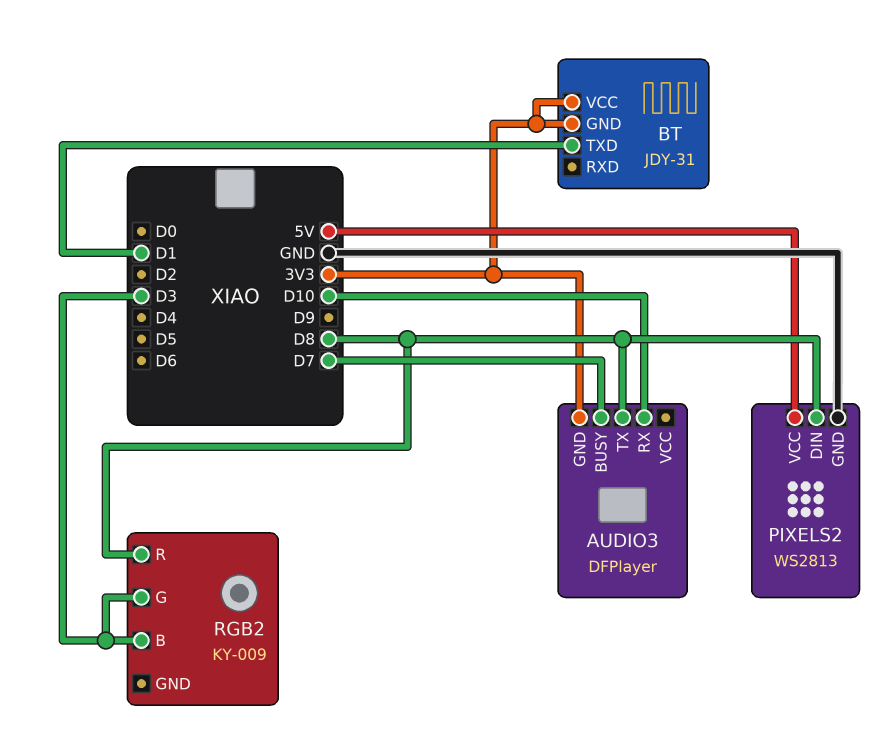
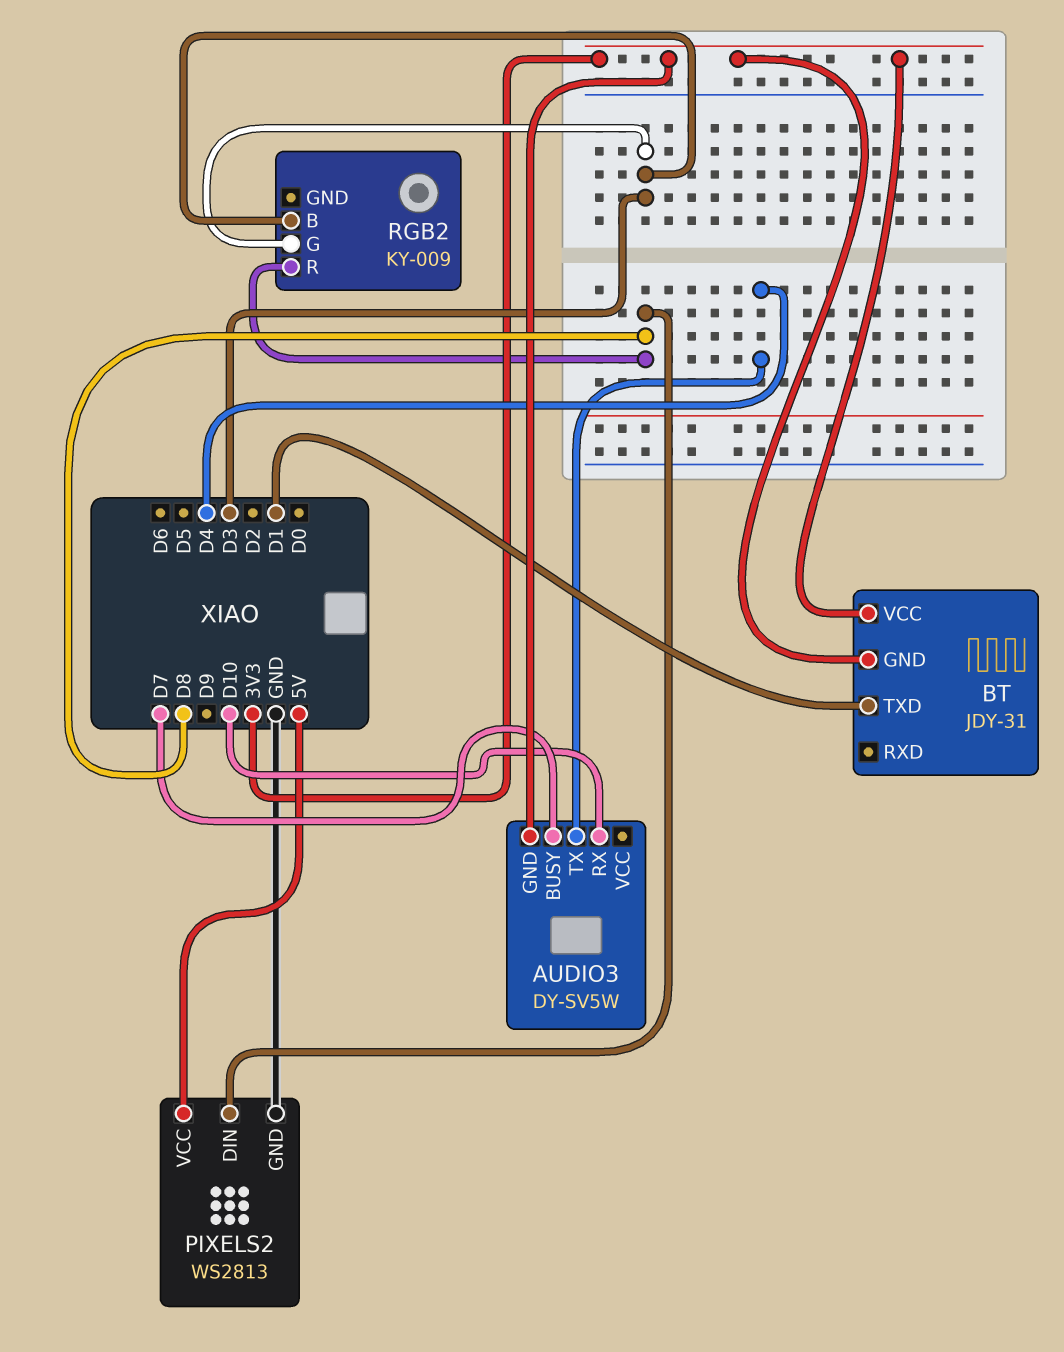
AUDIO3: DFPlayer -> DY-SV5W
AUDIO3 pin TX: D8 -> D4

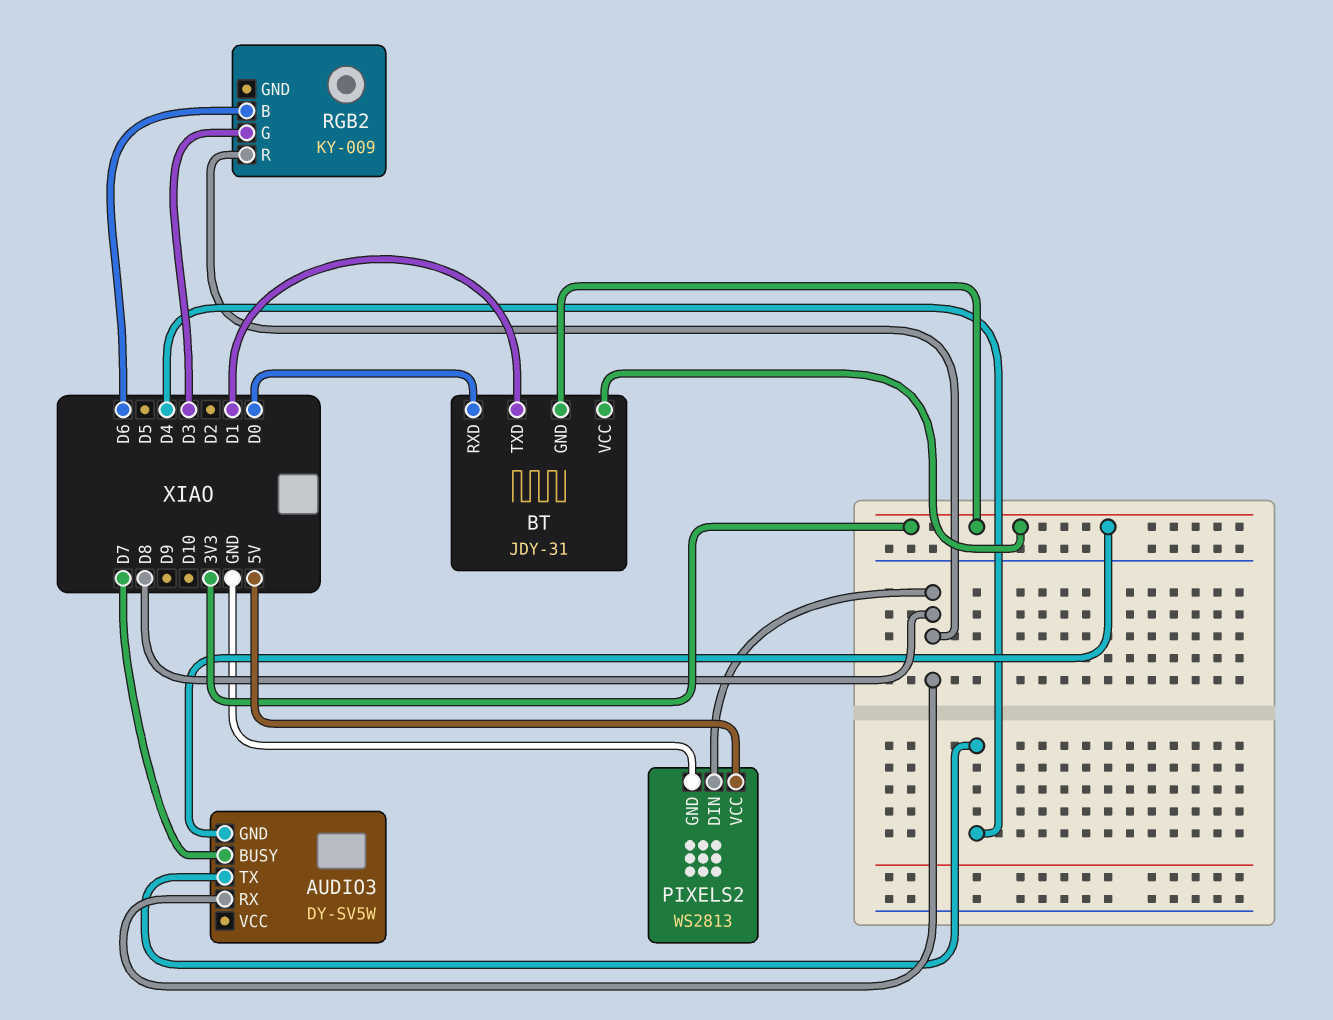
AUDIO3 pin RX: D10 -> D8
BT pin RXD: none -> D0
RGB2 pin B: D3 -> D6

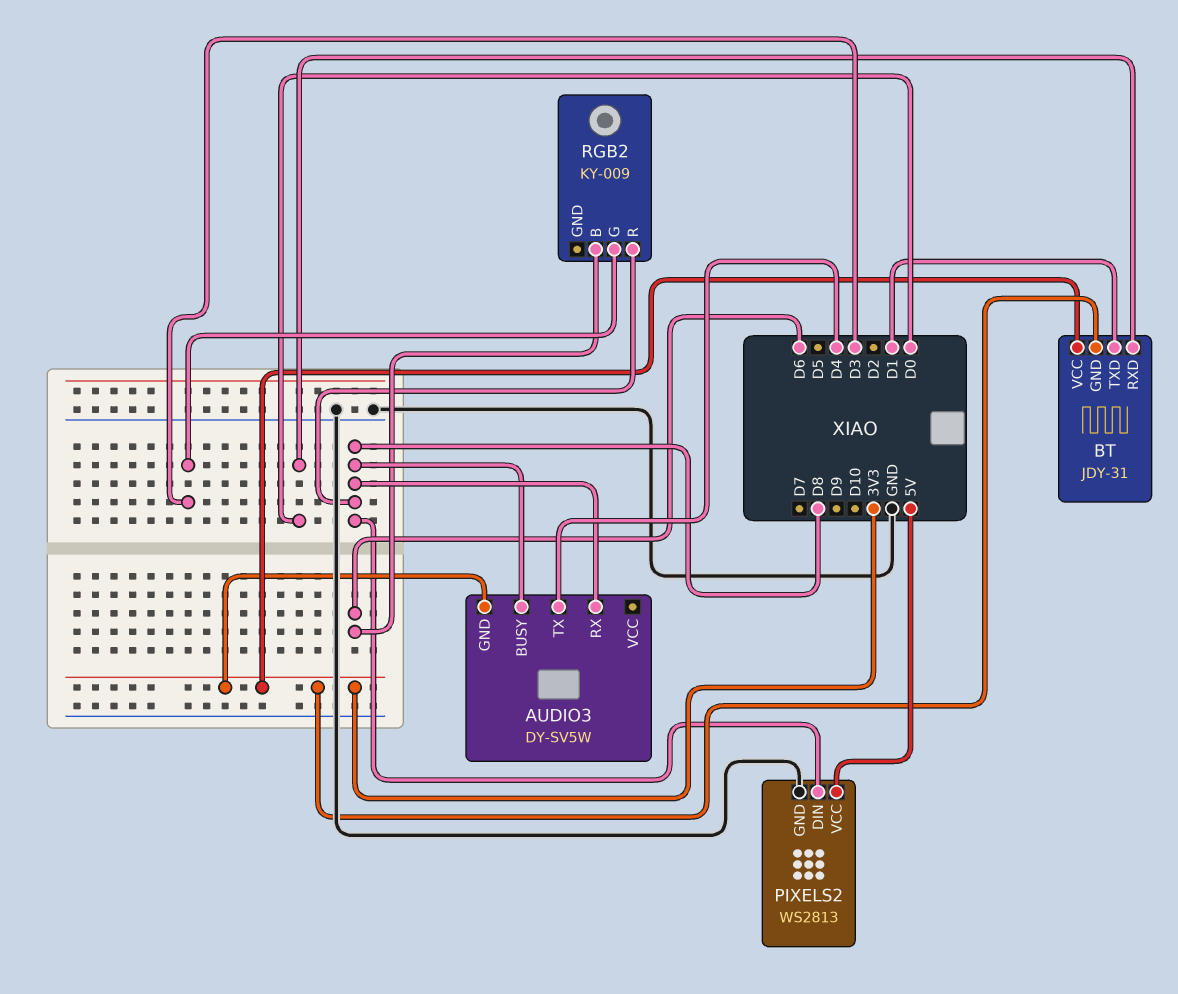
AUDIO3 pin BUSY: D7 -> D8

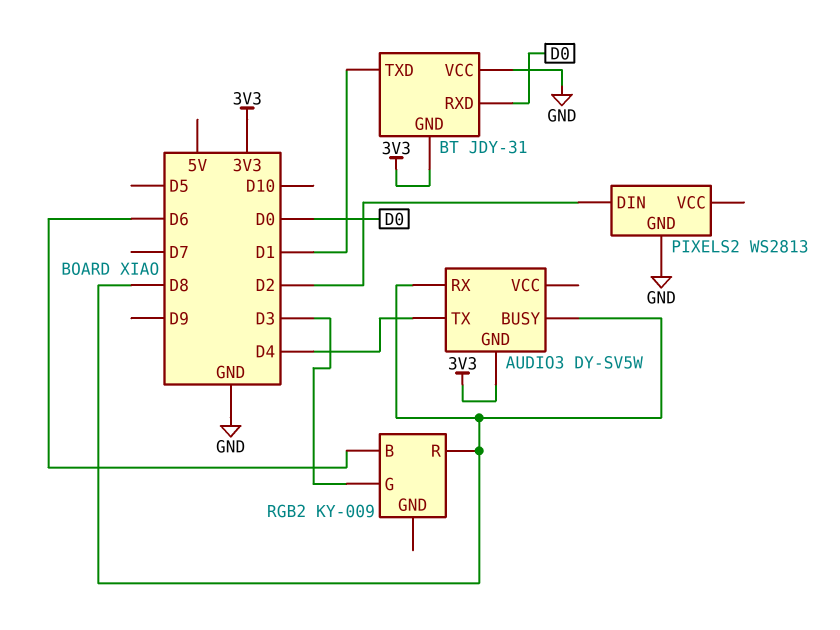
BT pin VCC: 3V3 -> GND
PIXELS2 pin DIN: D8 -> D2
PIXELS2 pin VCC: 5V -> none

